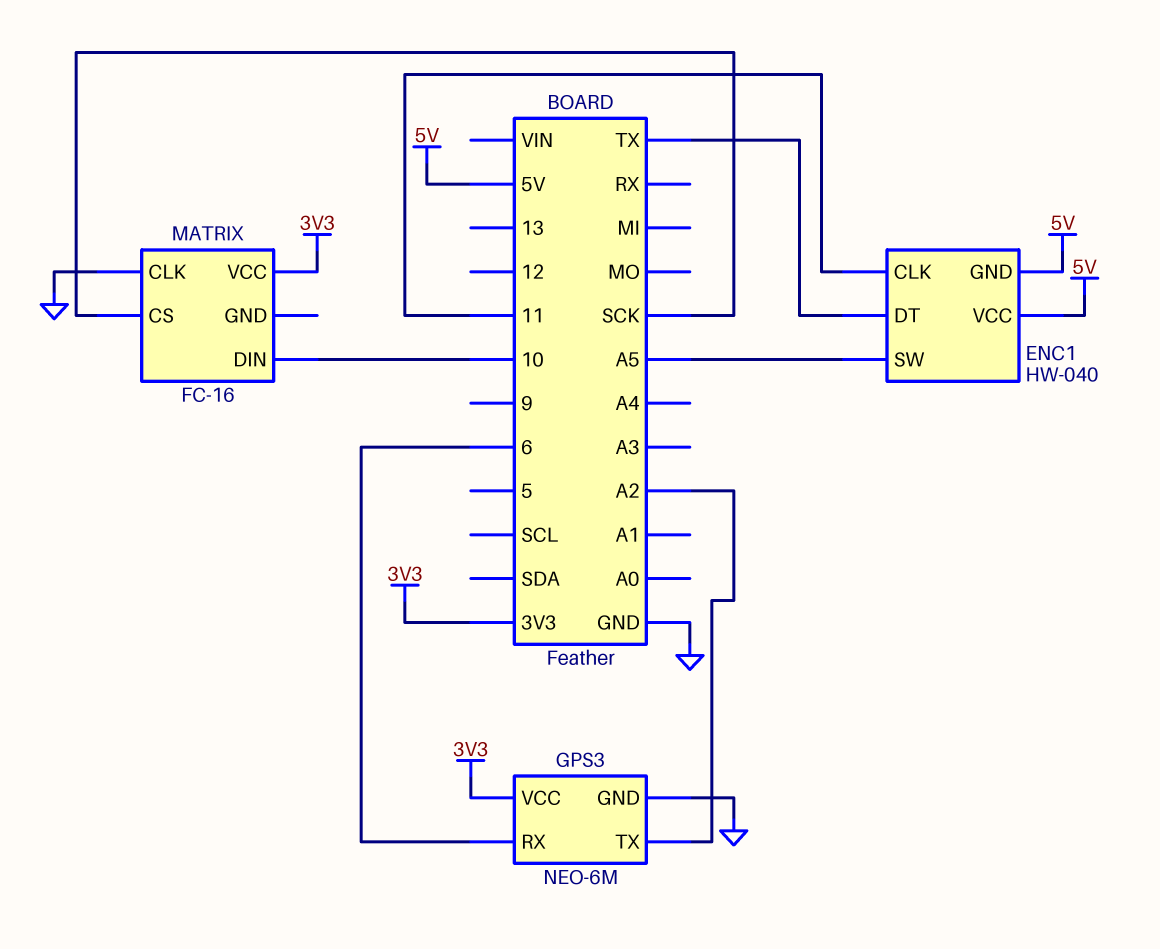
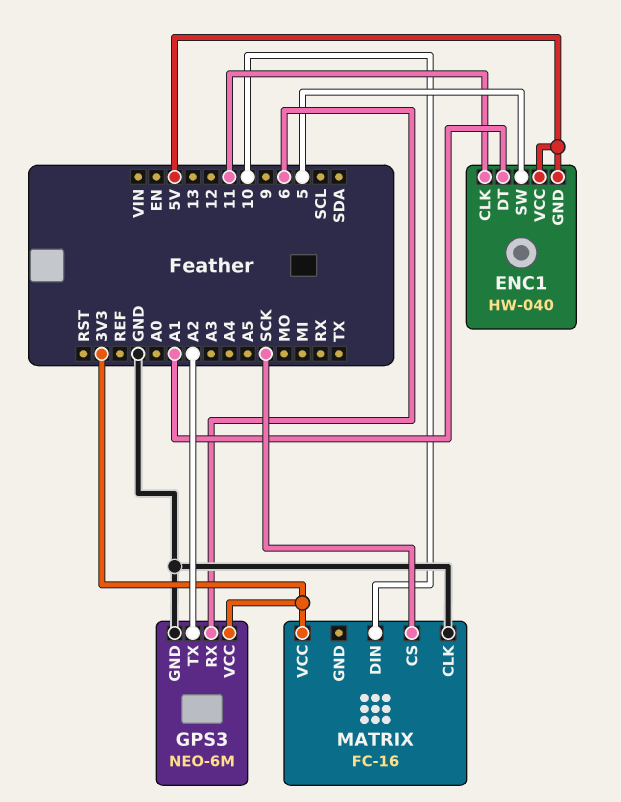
ENC1 pin DT: TX -> A1
ENC1 pin SW: A5 -> 5

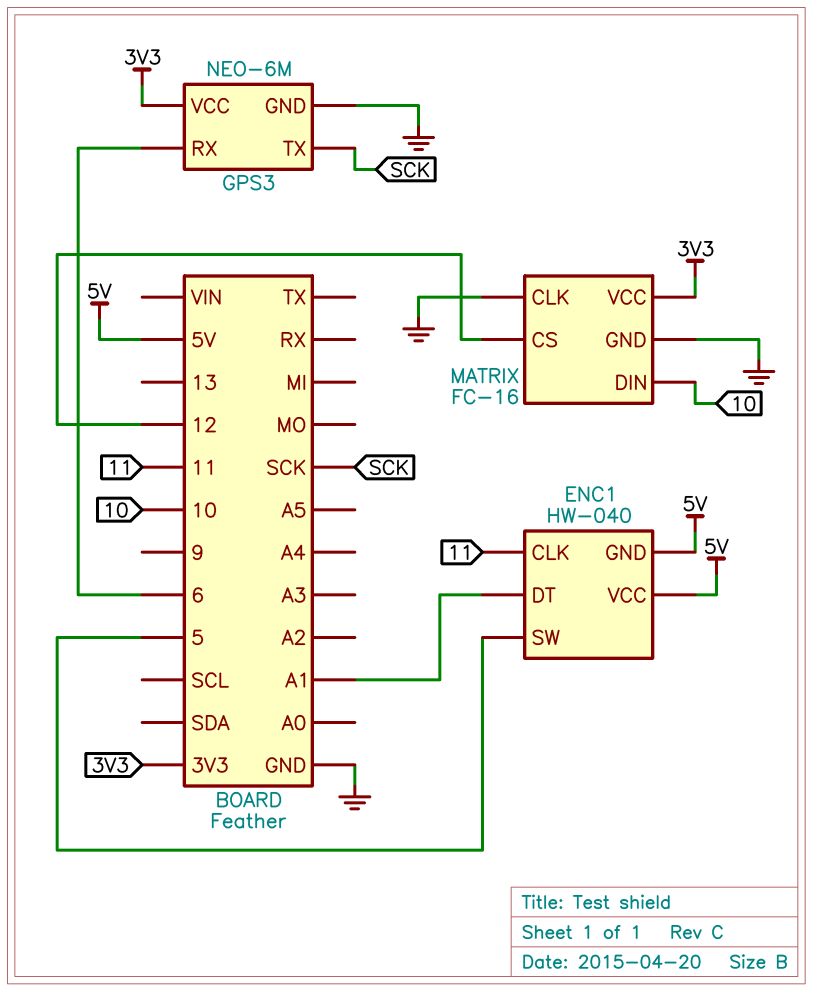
GPS3 pin TX: A2 -> SCK
MATRIX pin CS: SCK -> 12
MATRIX pin GND: none -> GND

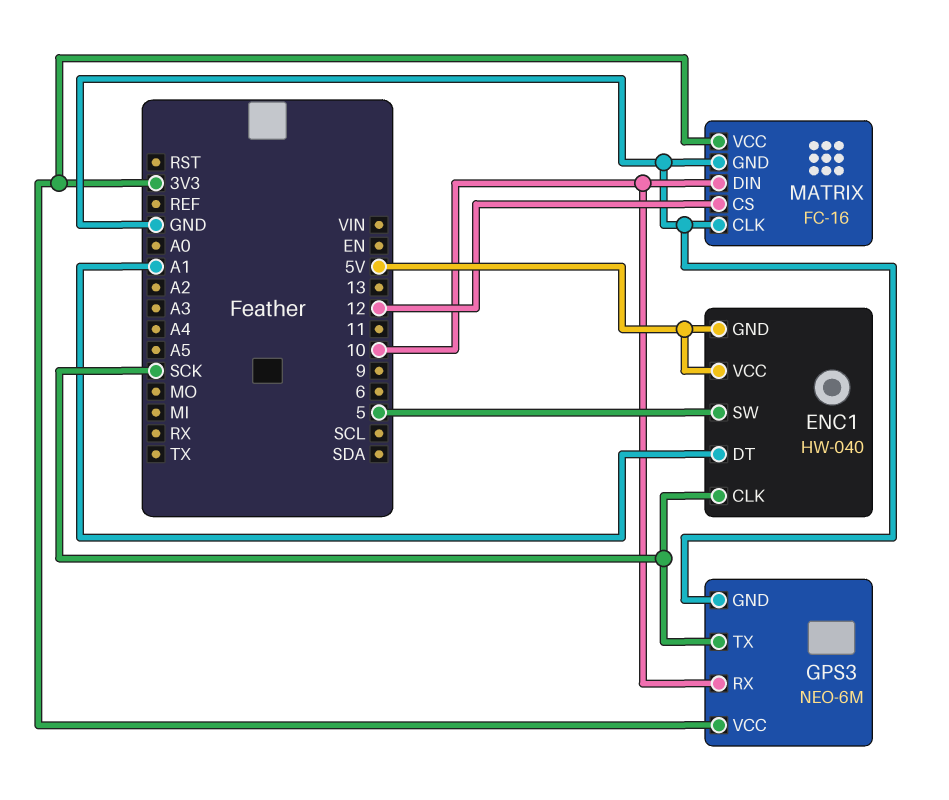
ENC1 pin CLK: 11 -> SCK
GPS3 pin RX: 6 -> 10

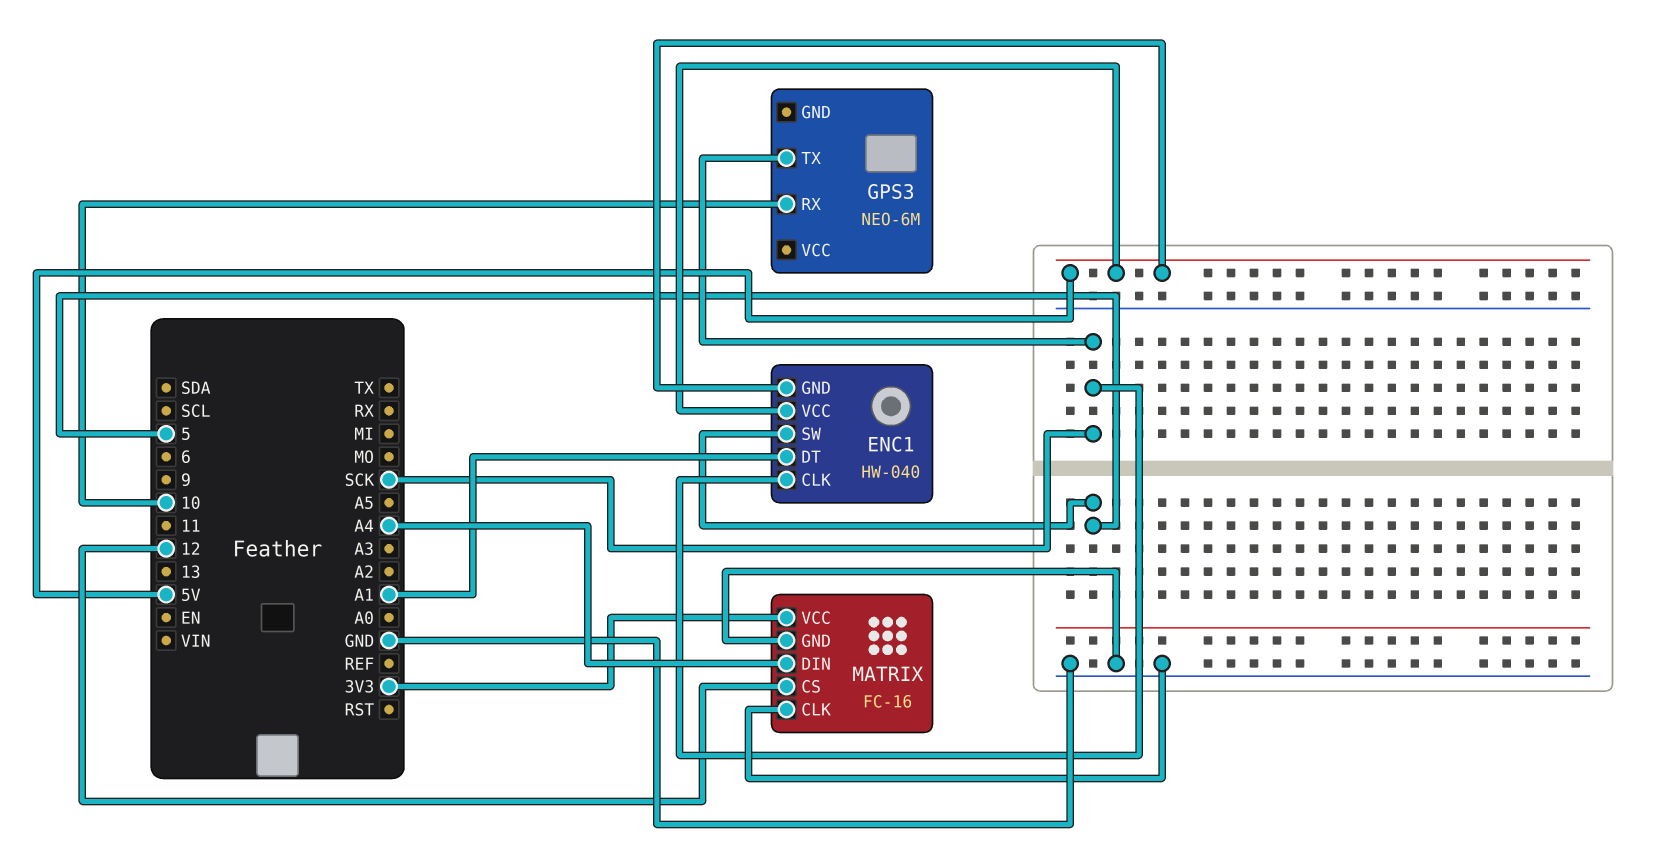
GPS3 pin GND: GND -> none
GPS3 pin VCC: 3V3 -> none
MATRIX pin DIN: 10 -> A4

